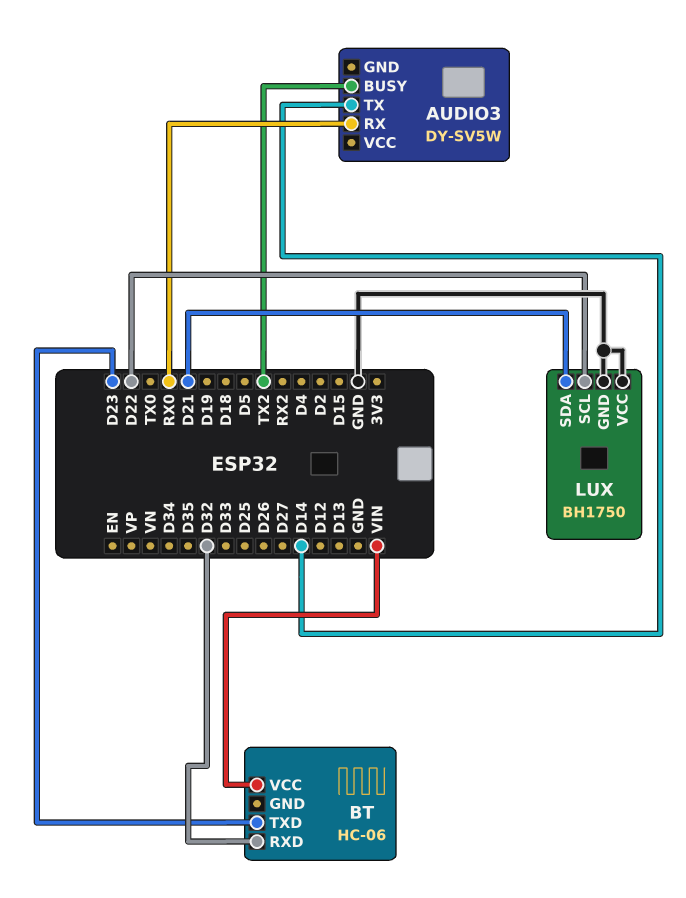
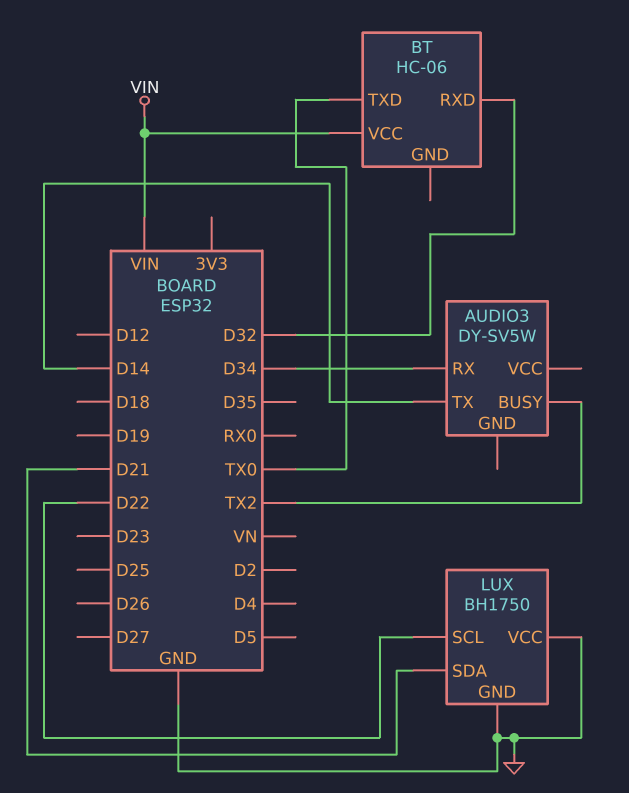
AUDIO3 pin RX: RX0 -> D34
BT pin TXD: D23 -> TX0

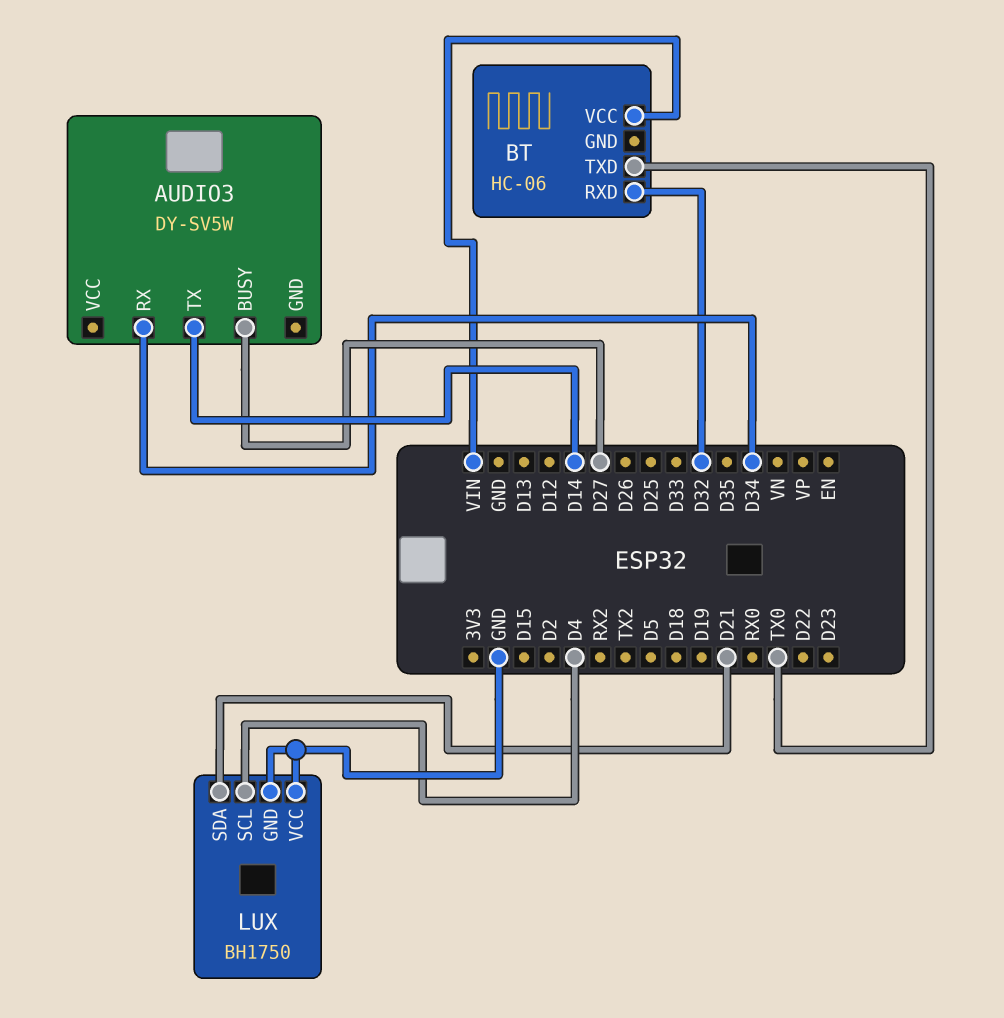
AUDIO3 pin BUSY: TX2 -> D27
LUX pin SCL: D22 -> D4

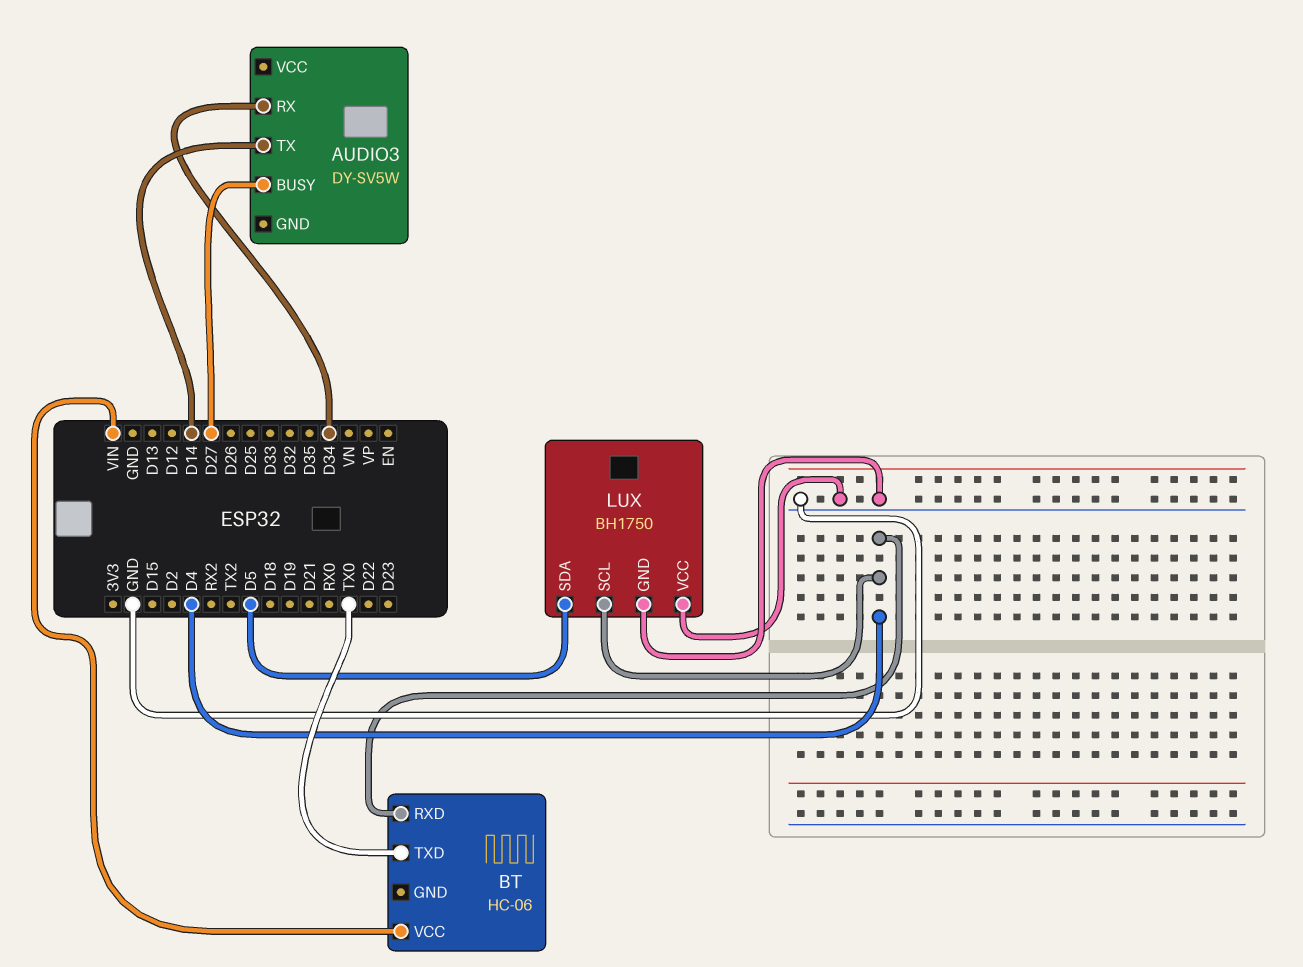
BT pin RXD: D32 -> D4
LUX pin SDA: D21 -> D5

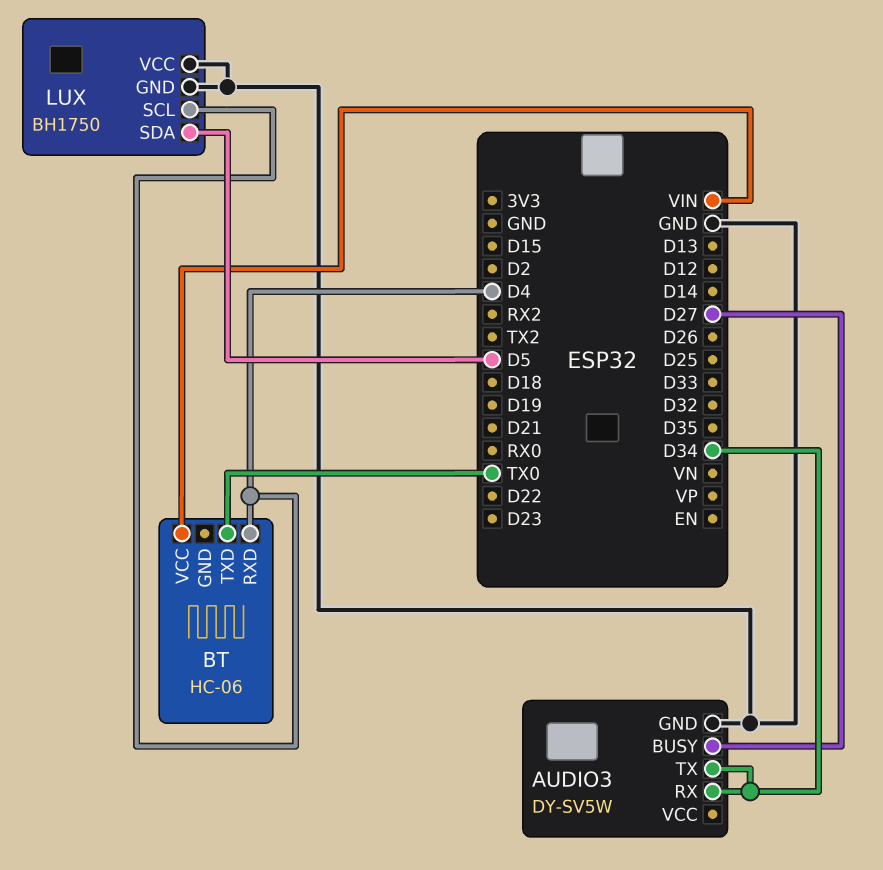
AUDIO3 pin GND: none -> GND
AUDIO3 pin TX: D14 -> D34

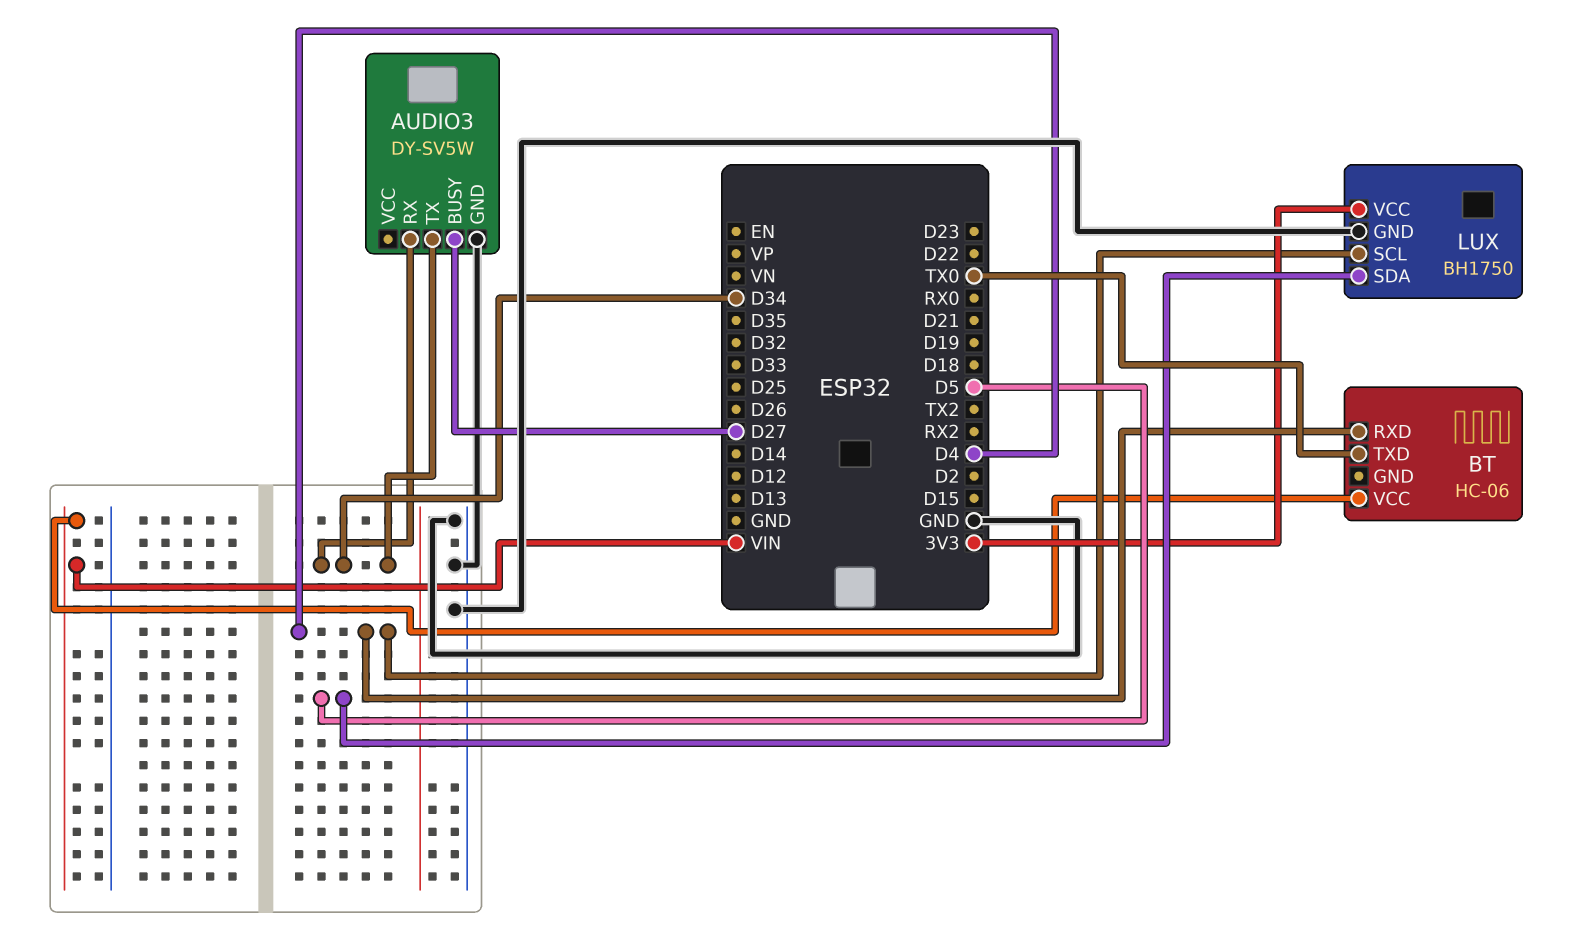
LUX pin VCC: GND -> 3V3

